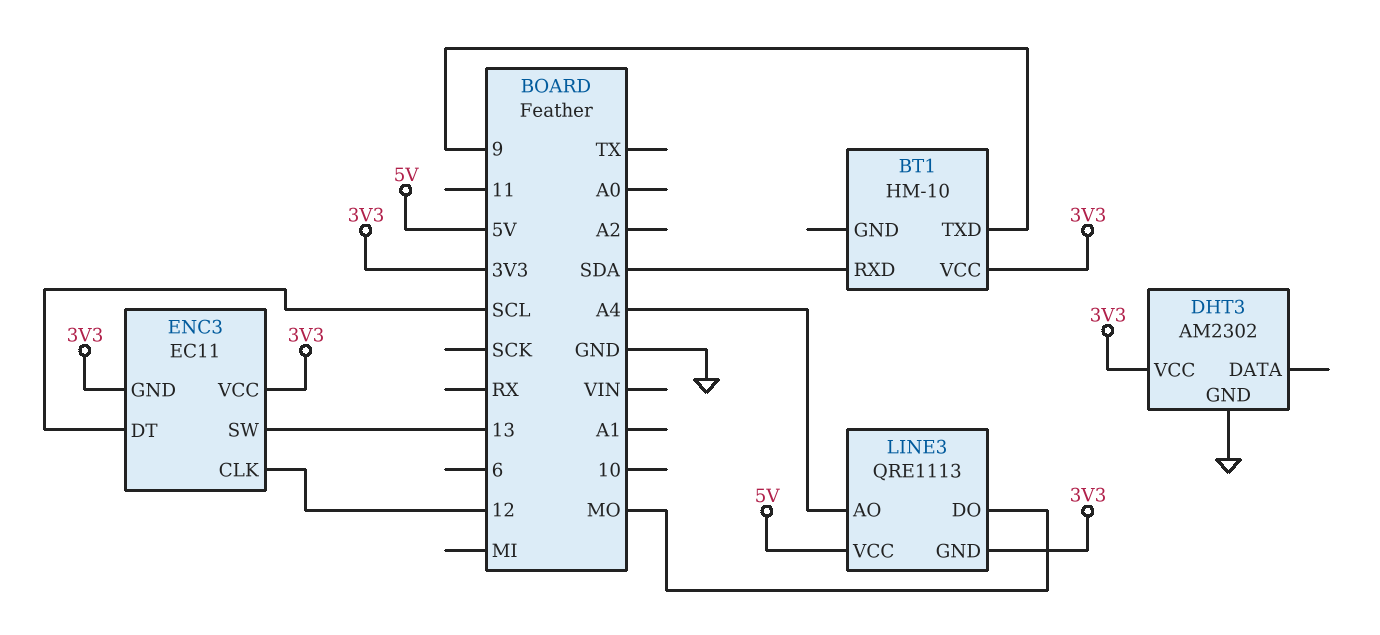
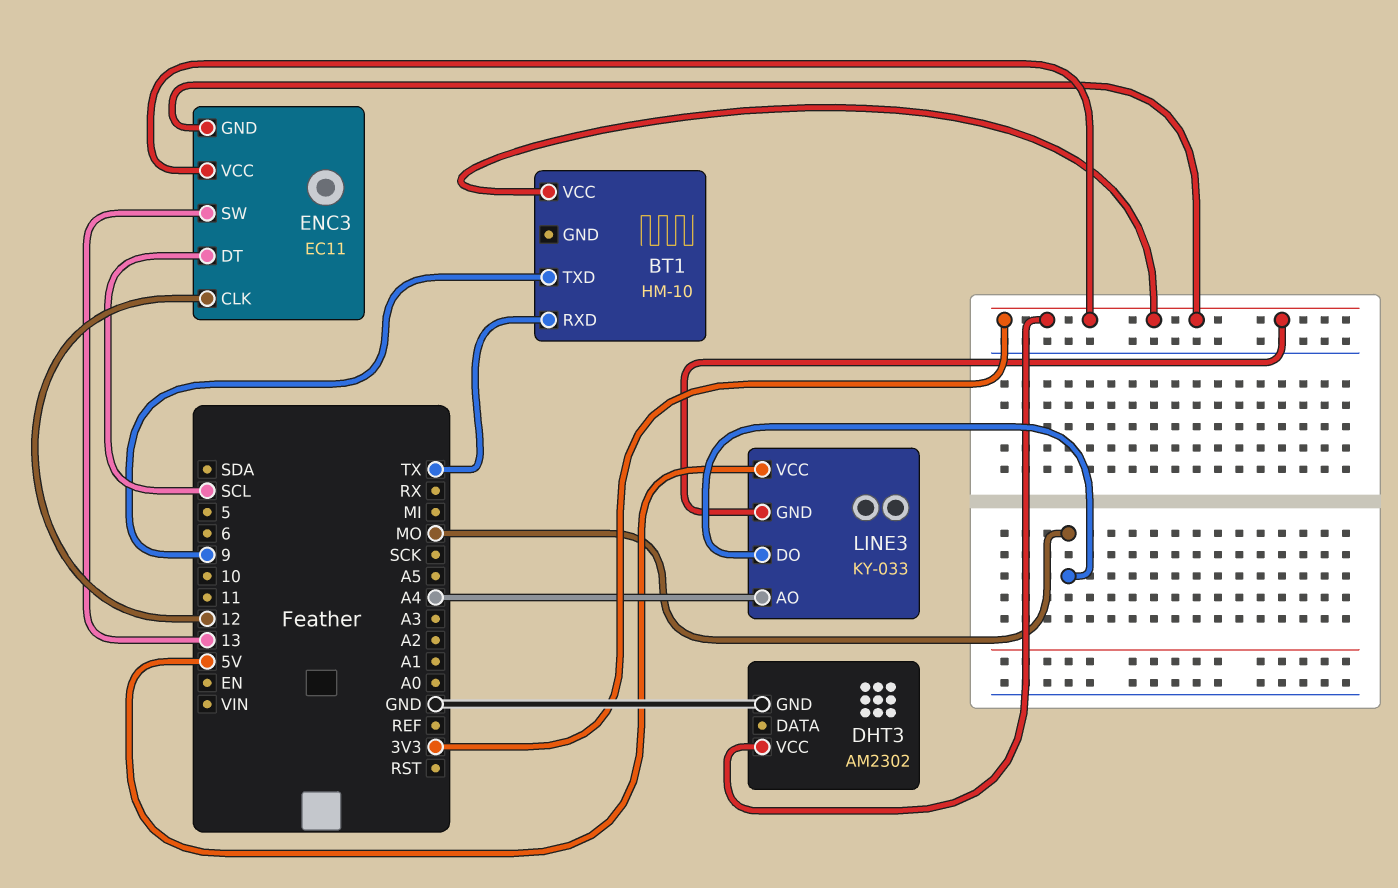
BT1 pin RXD: SDA -> TX
LINE3: QRE1113 -> KY-033

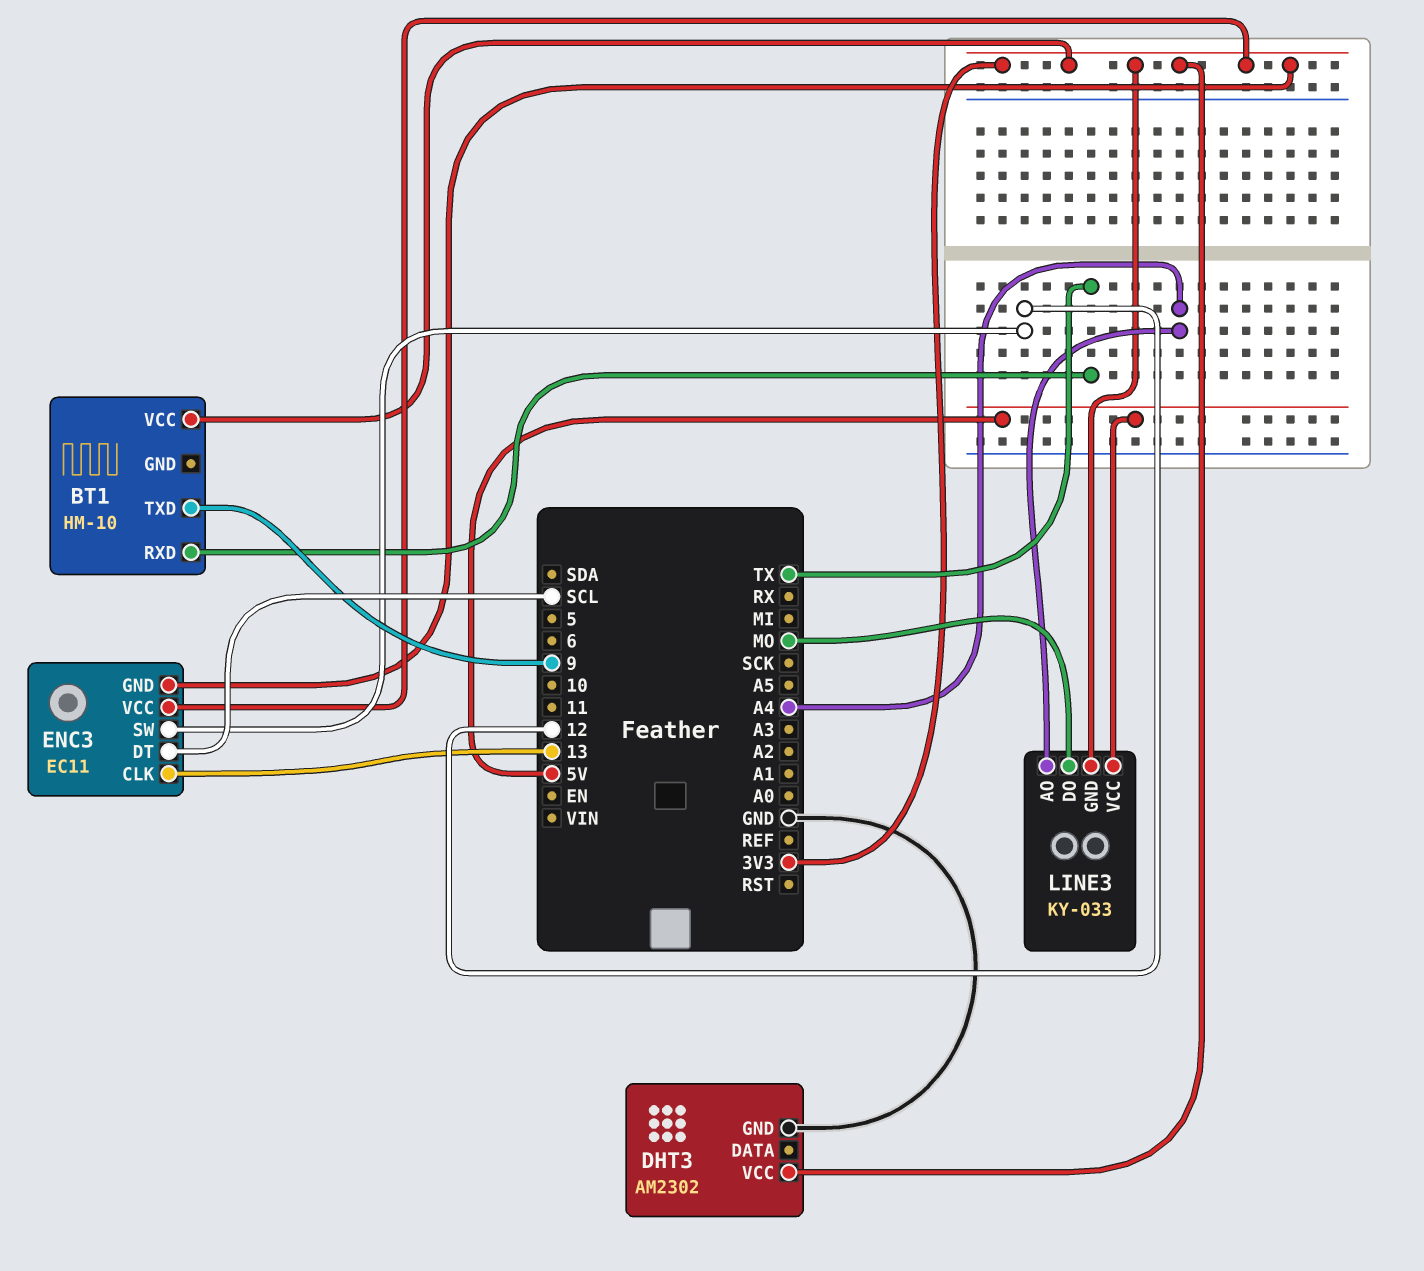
ENC3 pin CLK: 12 -> 13
ENC3 pin SW: 13 -> 12

